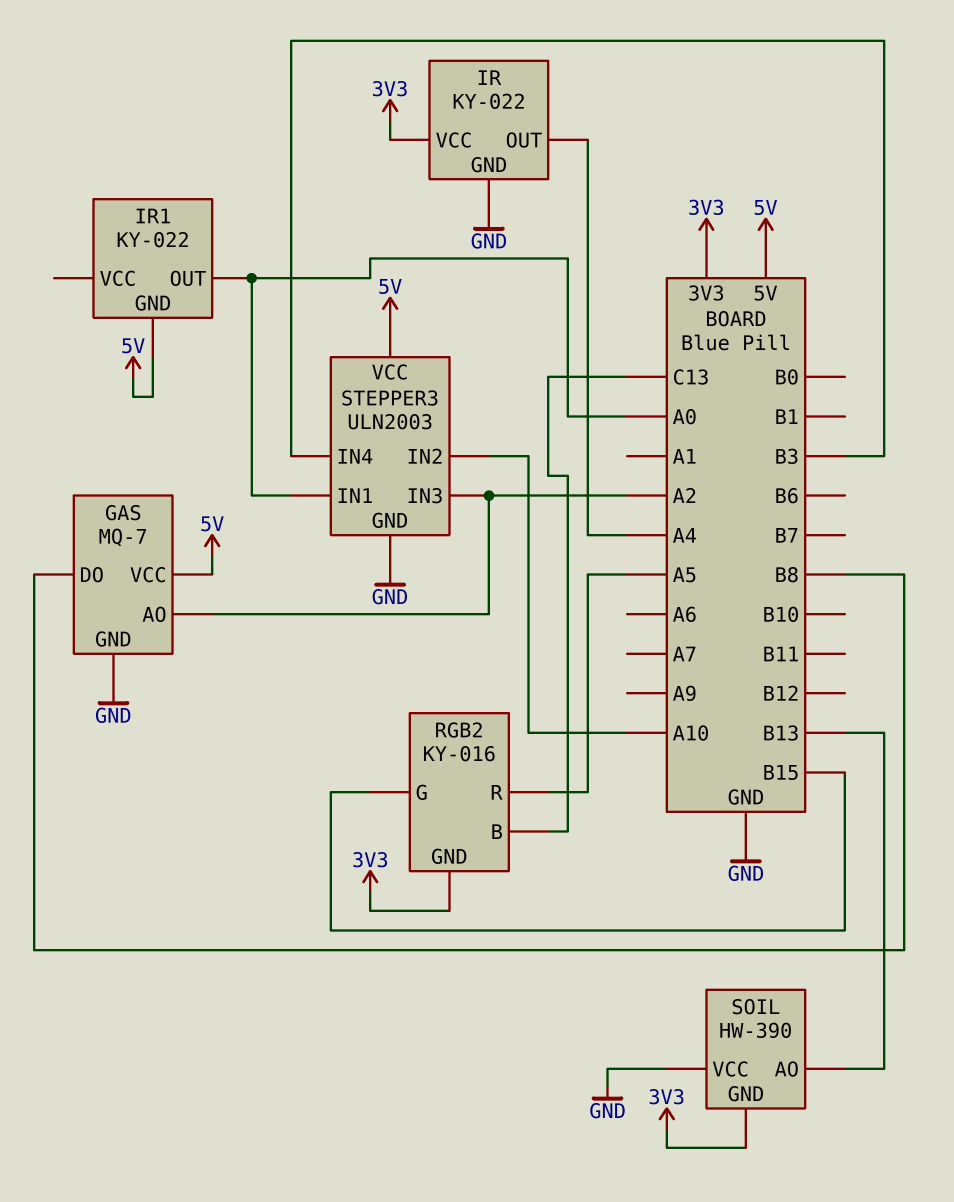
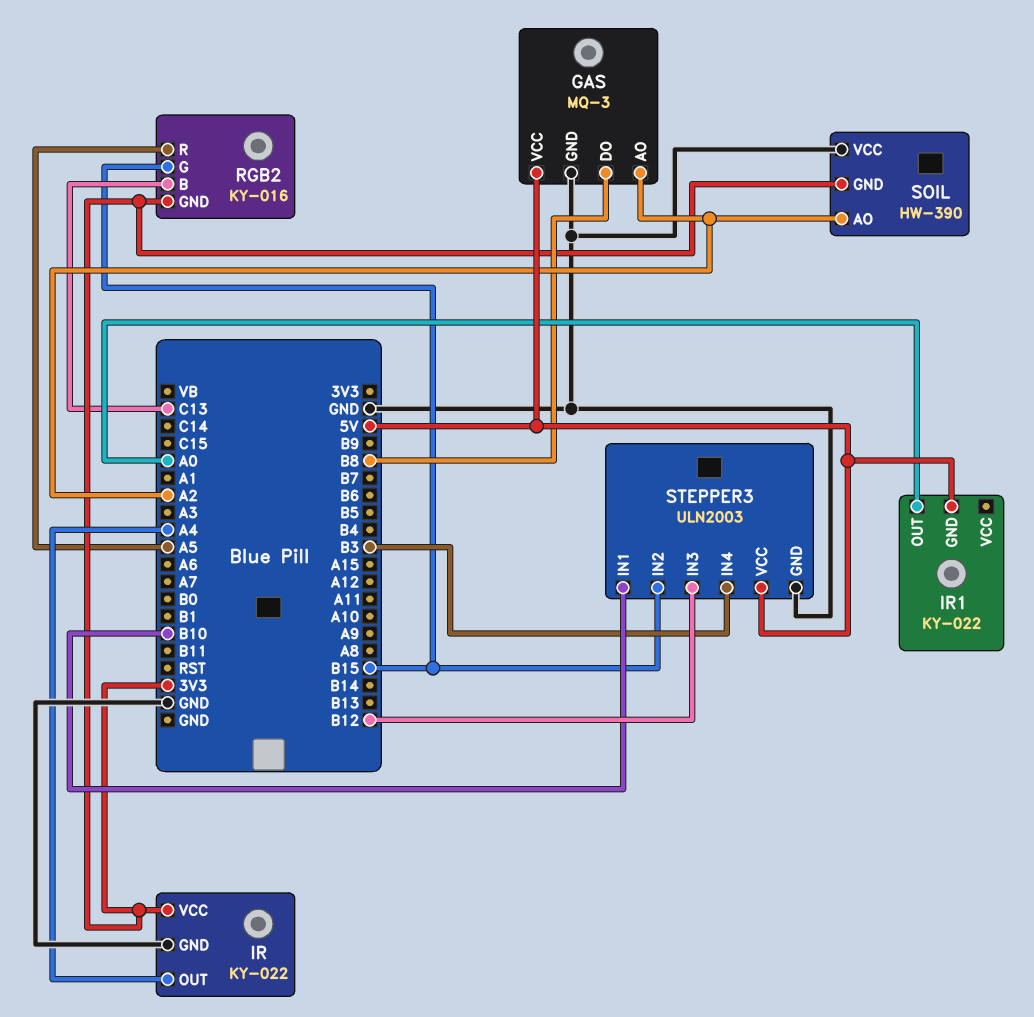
GAS: MQ-7 -> MQ-3
SOIL pin AO: B13 -> A2
STEPPER3 pin IN1: A0 -> B10
STEPPER3 pin IN2: A10 -> B15
STEPPER3 pin IN3: A2 -> B12

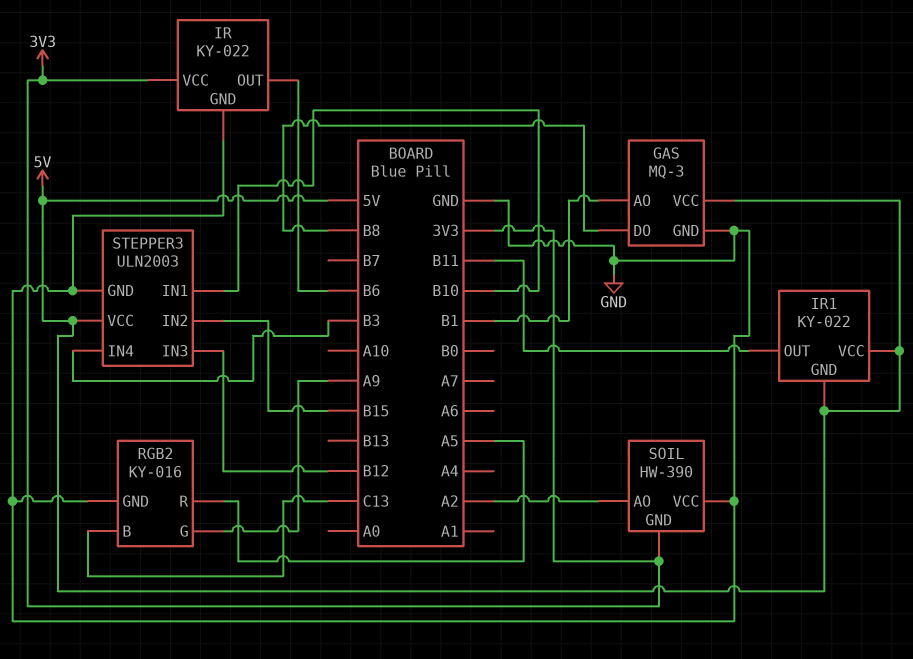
GAS pin AO: A2 -> B1
IR pin OUT: A4 -> B6
IR1 pin OUT: A0 -> B11
IR1 pin VCC: none -> 5V
RGB2 pin G: B15 -> A9
RGB2 pin GND: 3V3 -> GND

